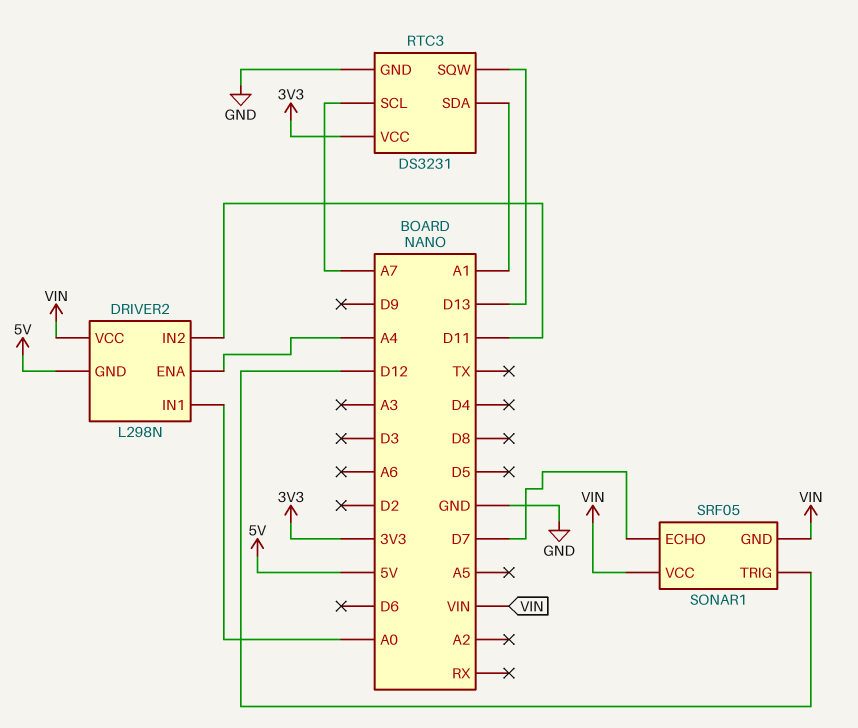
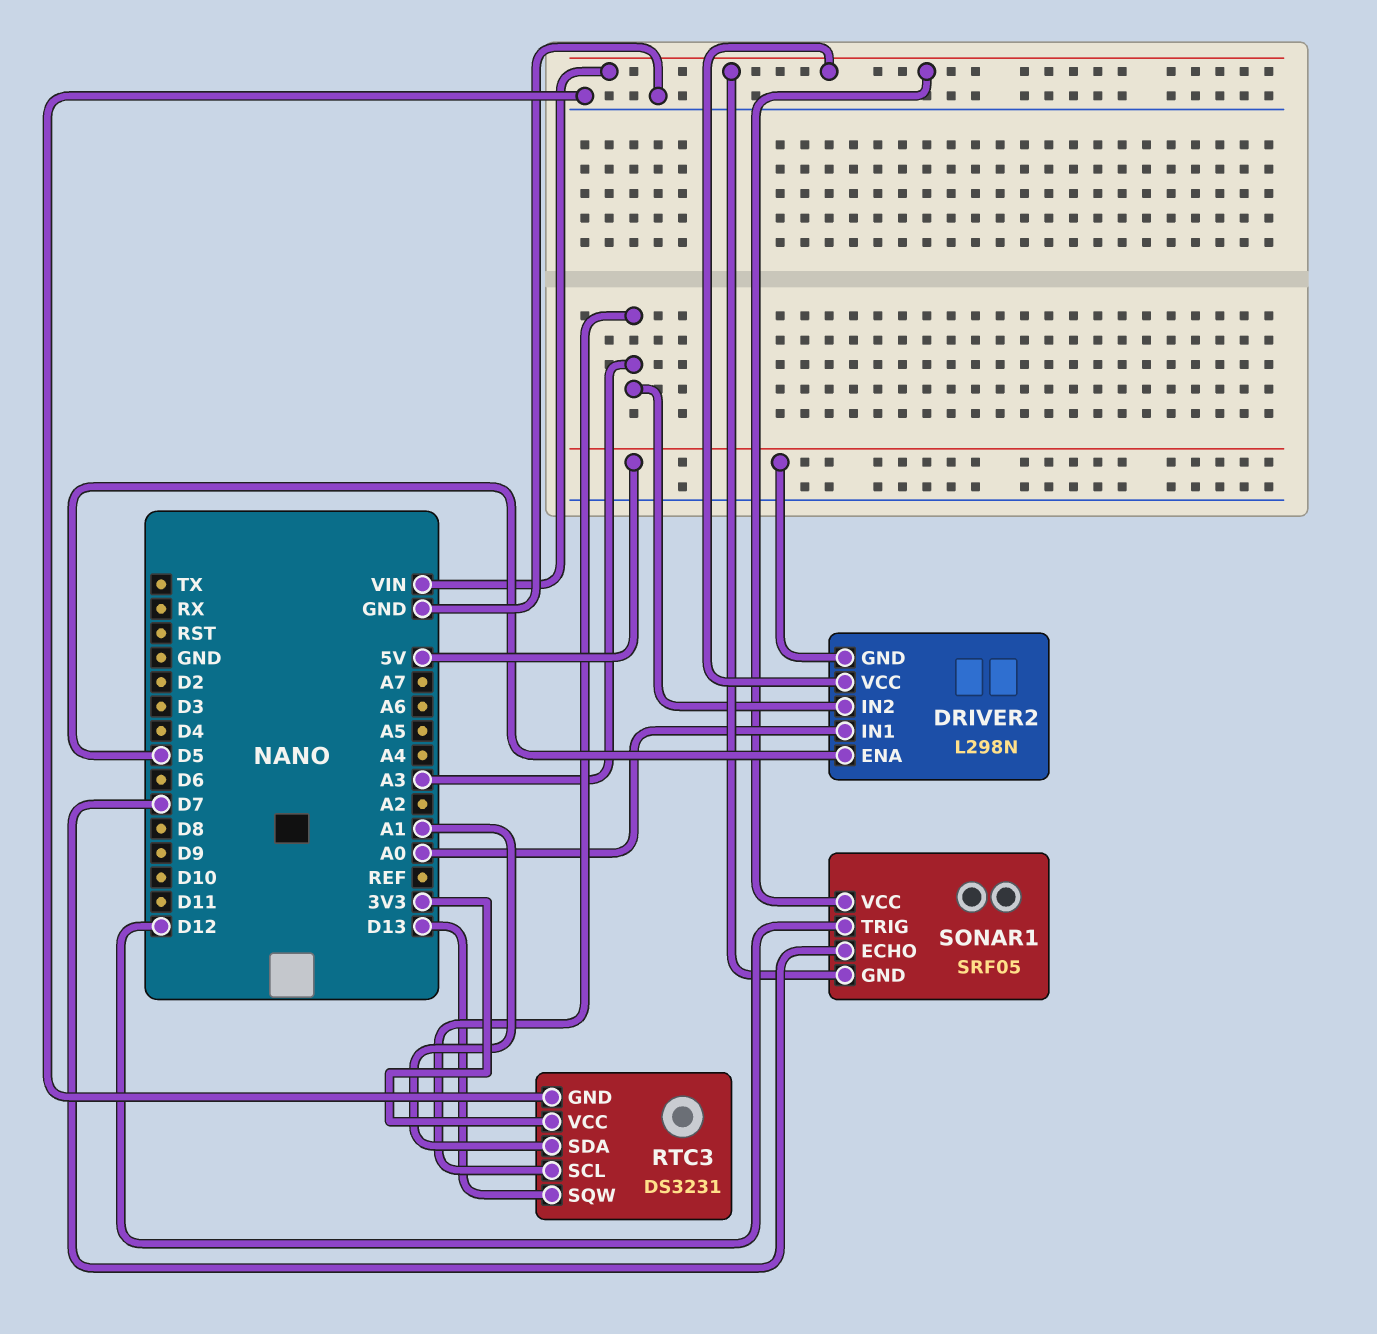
DRIVER2 pin ENA: A4 -> D5
DRIVER2 pin IN2: D11 -> A3
RTC3 pin SCL: A7 -> A3

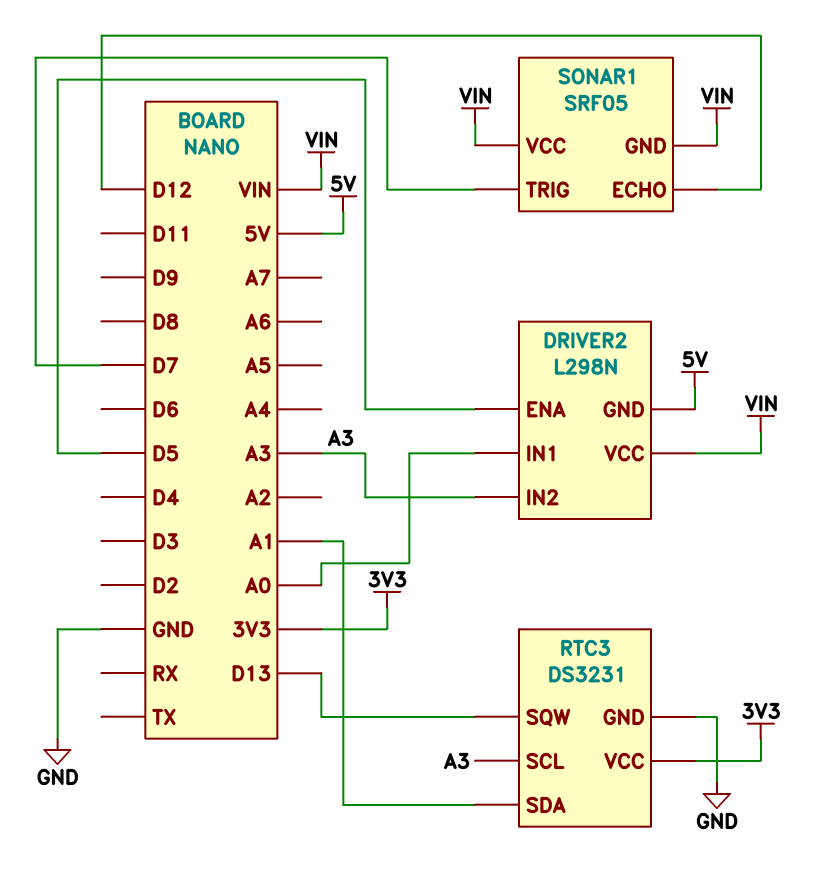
SONAR1 pin ECHO: D7 -> D12
SONAR1 pin TRIG: D12 -> D7

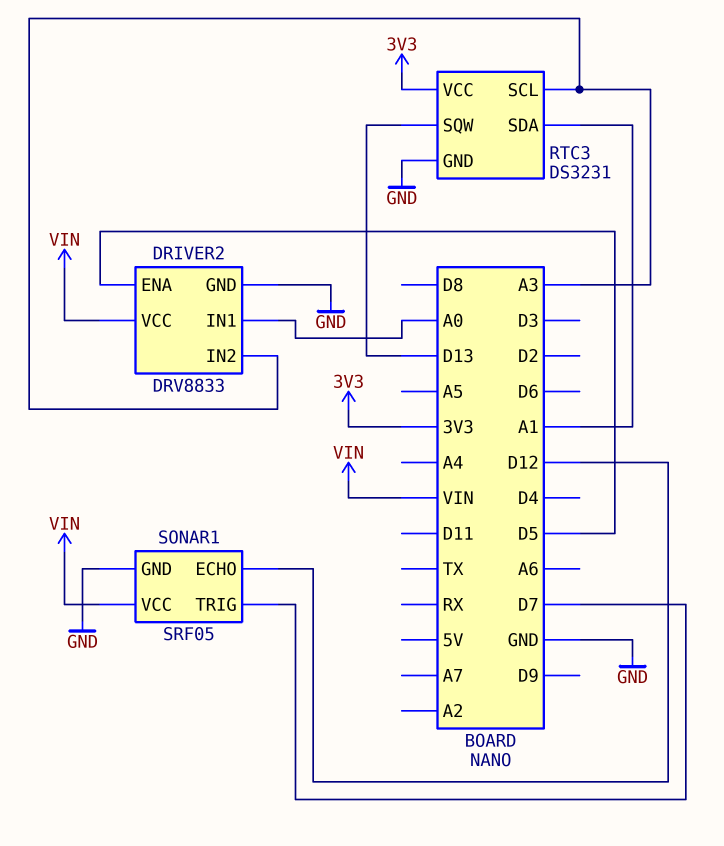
DRIVER2: L298N -> DRV8833
DRIVER2 pin GND: 5V -> GND
SONAR1 pin GND: VIN -> GND

